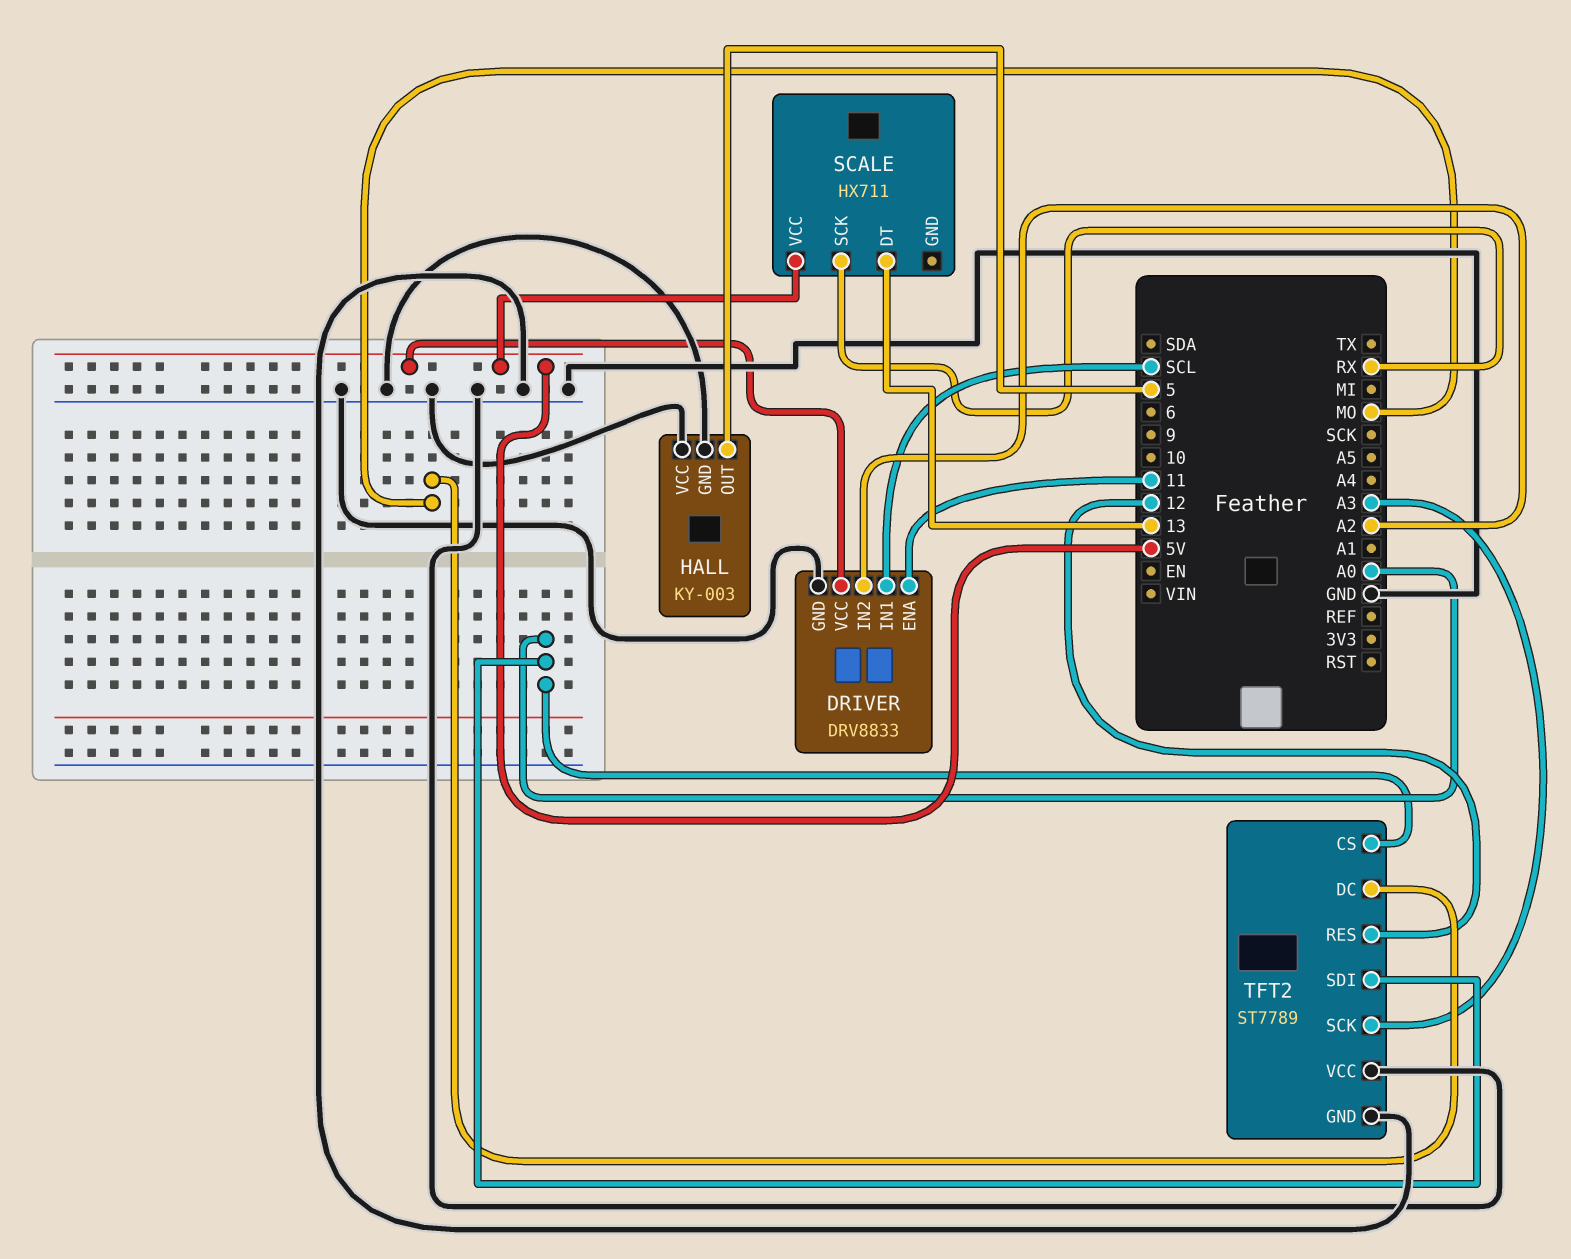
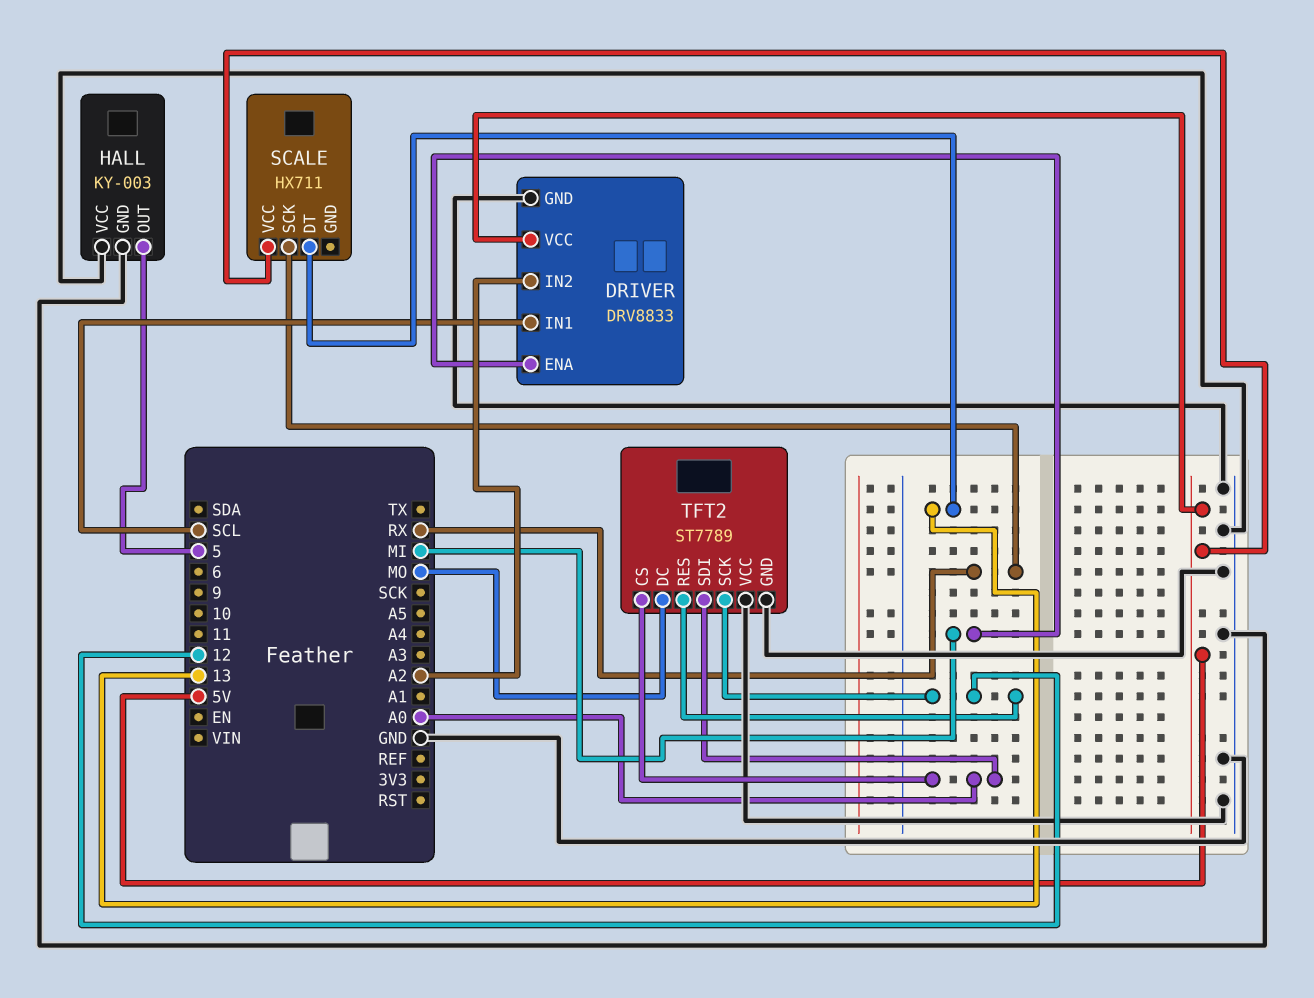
DRIVER pin ENA: 11 -> MI
TFT2 pin SCK: A3 -> 12

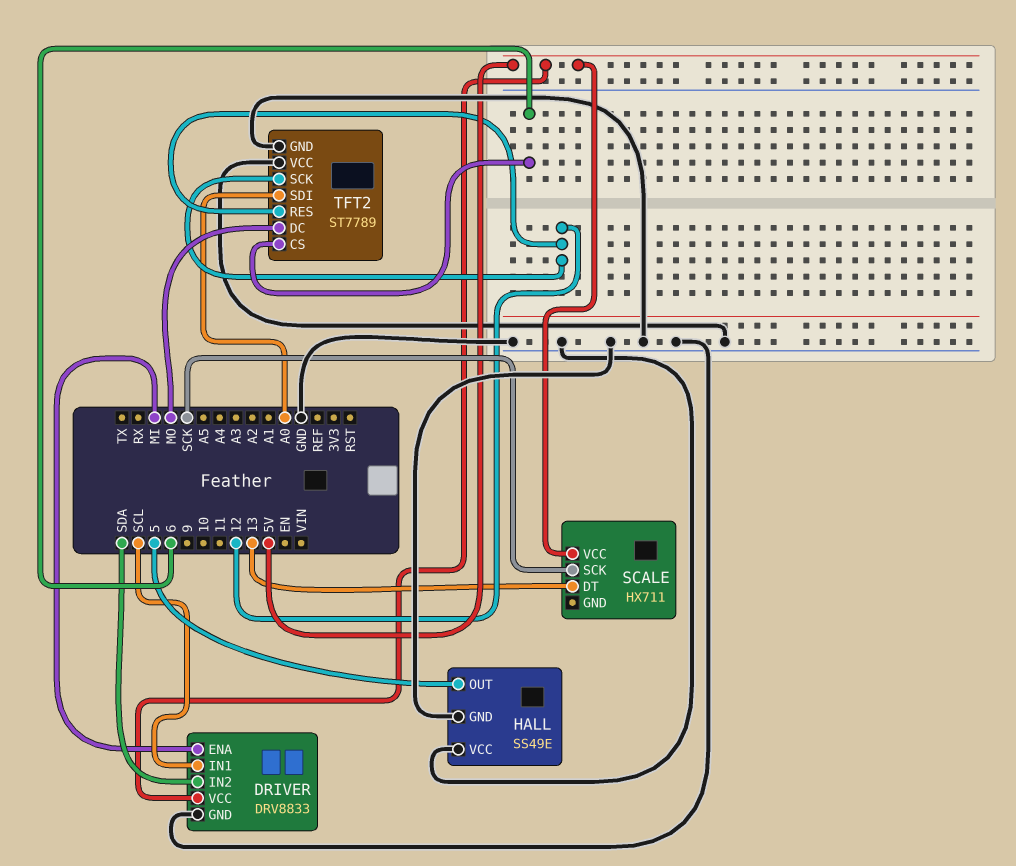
DRIVER pin IN2: A2 -> SDA
HALL: KY-003 -> SS49E
SCALE pin SCK: RX -> SCK
TFT2 pin CS: A0 -> 6

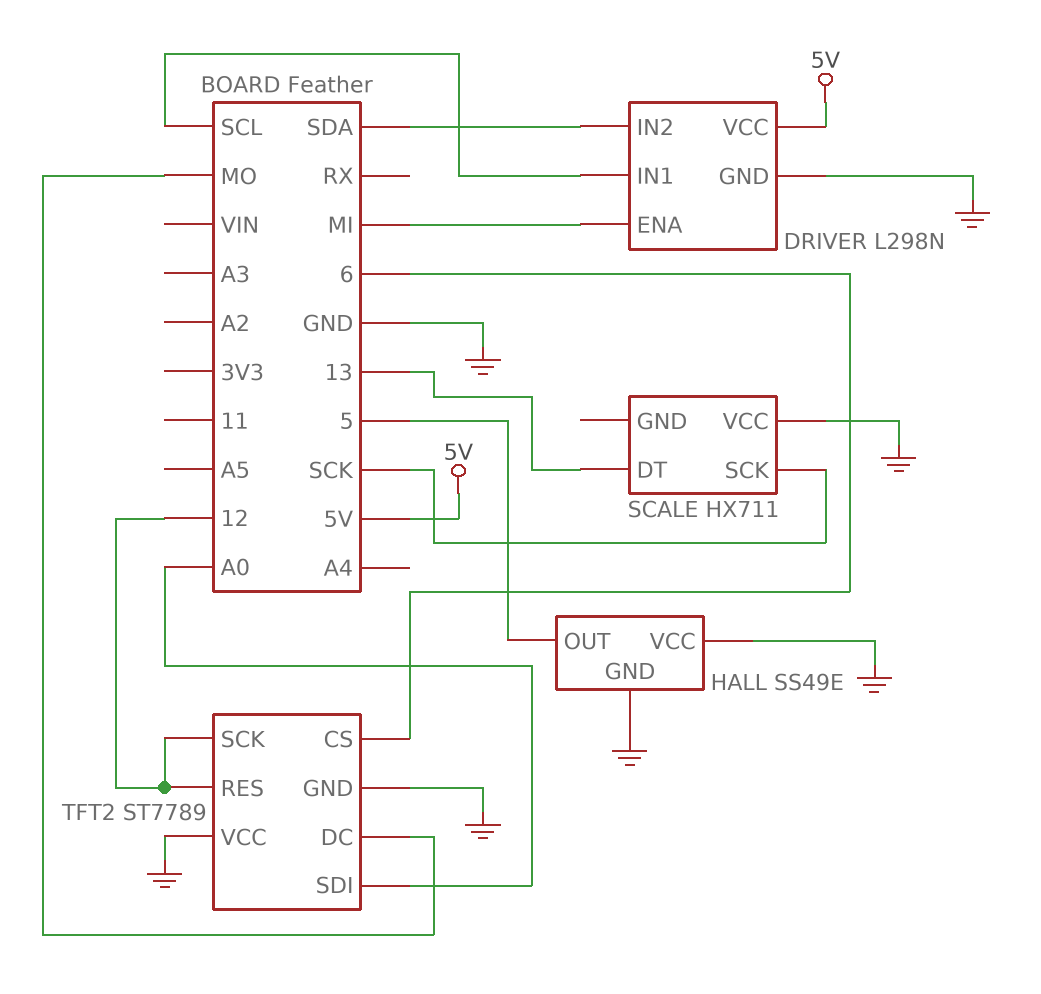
DRIVER: DRV8833 -> L298N
SCALE pin VCC: 5V -> GND

